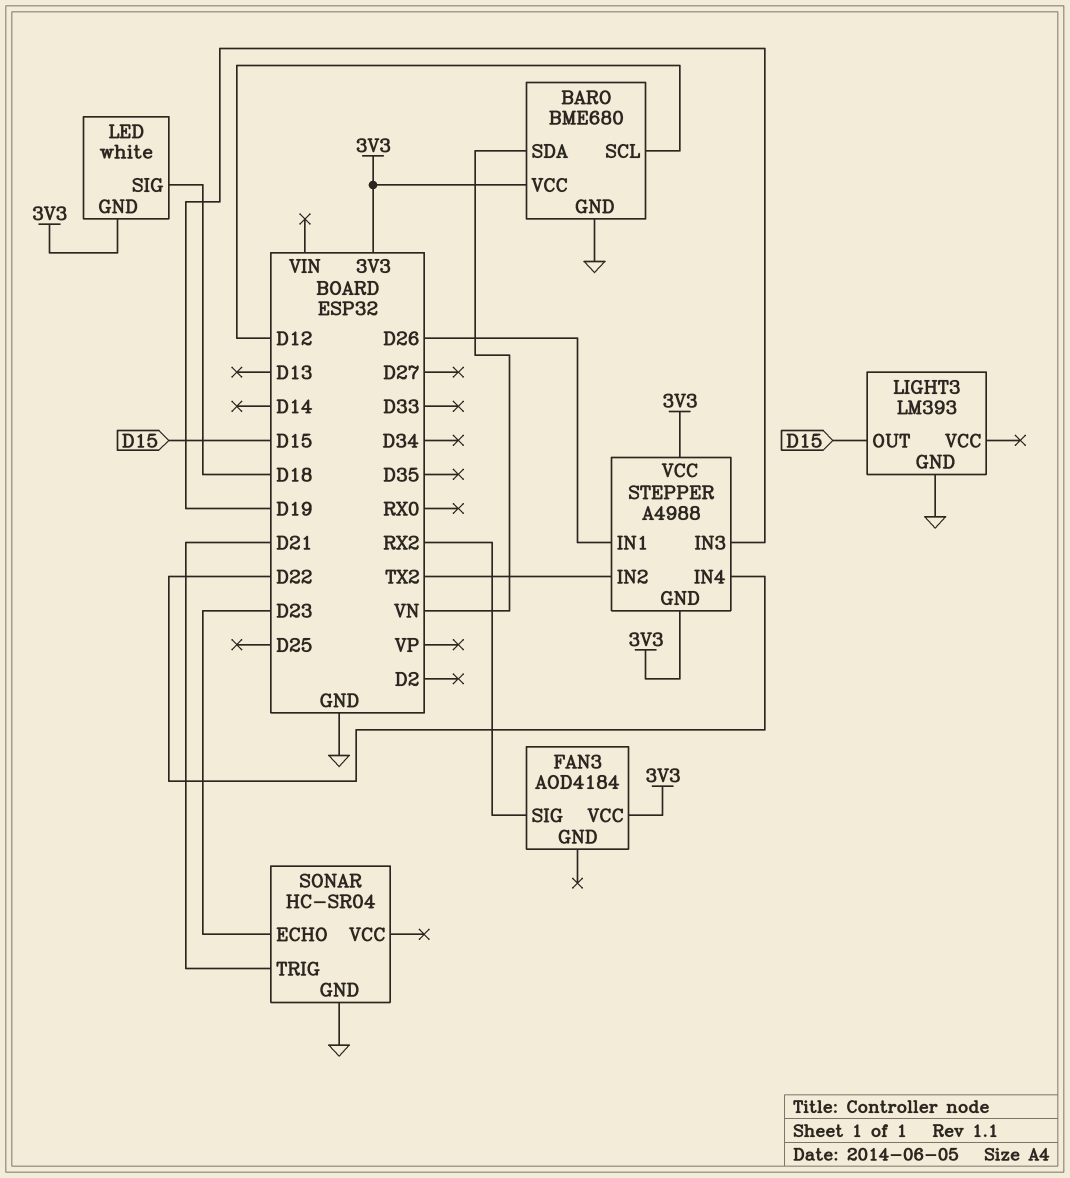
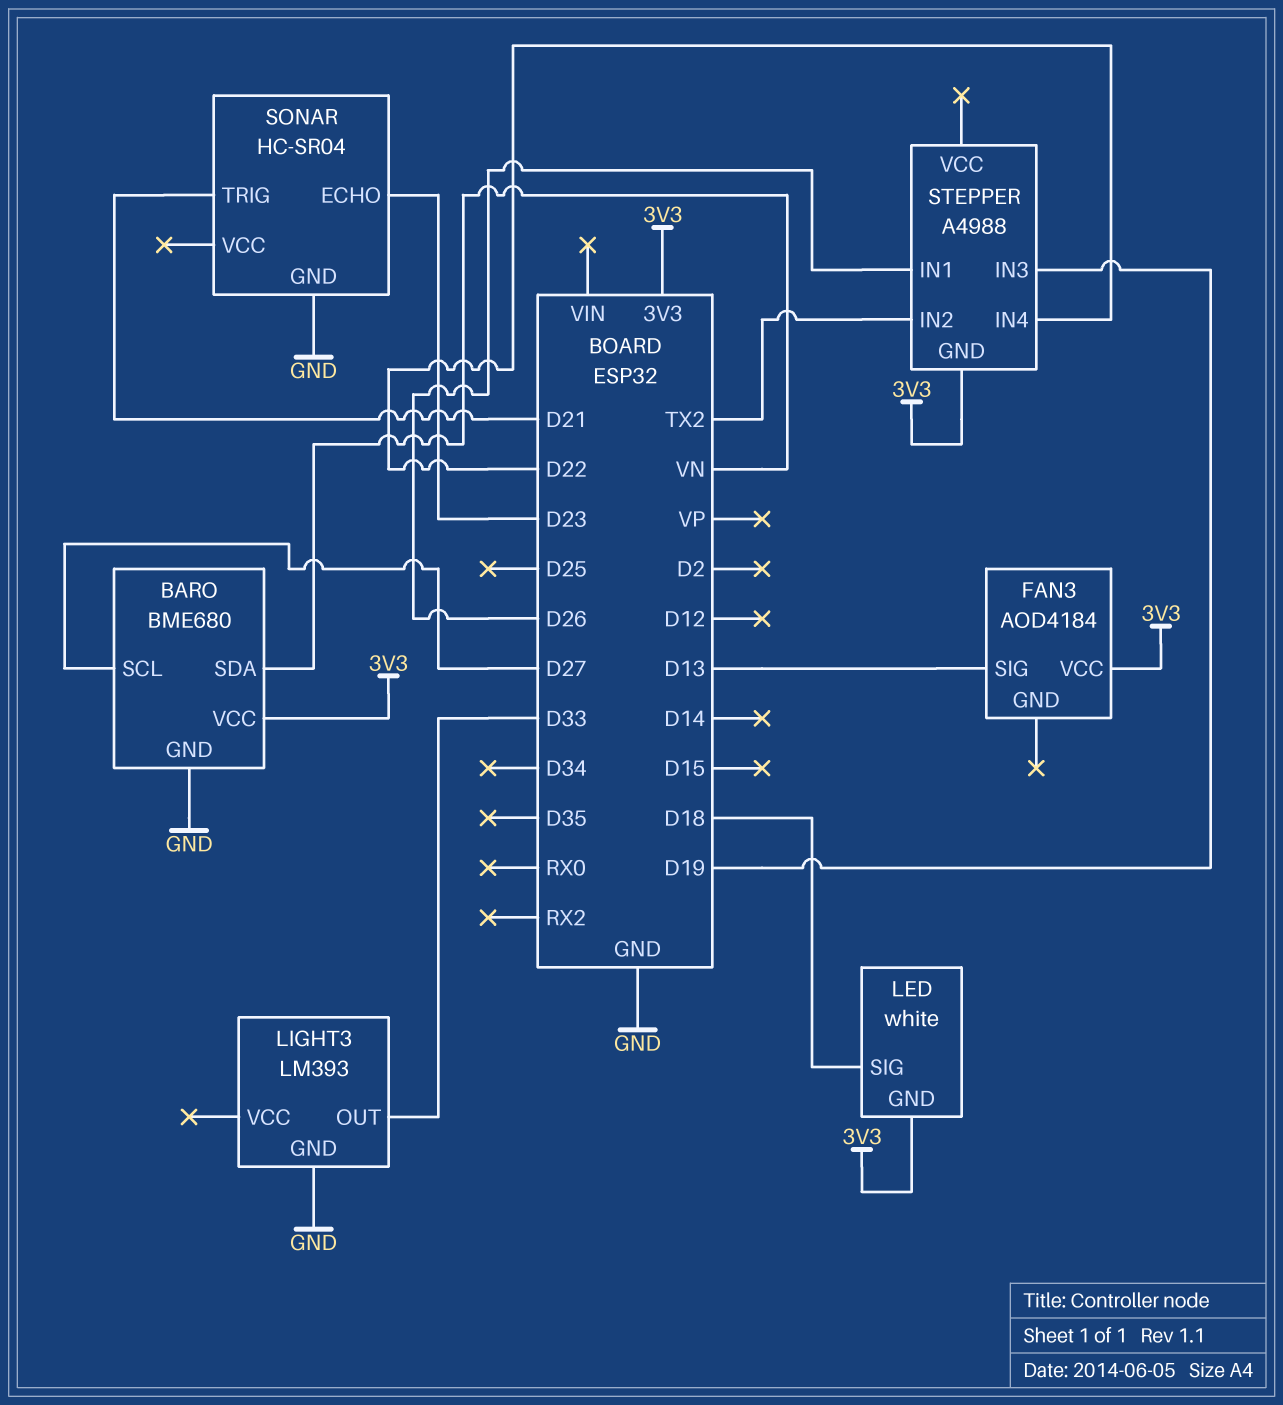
BARO pin SCL: D12 -> D27
FAN3 pin SIG: RX2 -> D13
LIGHT3 pin OUT: D15 -> D33
STEPPER pin VCC: 3V3 -> none

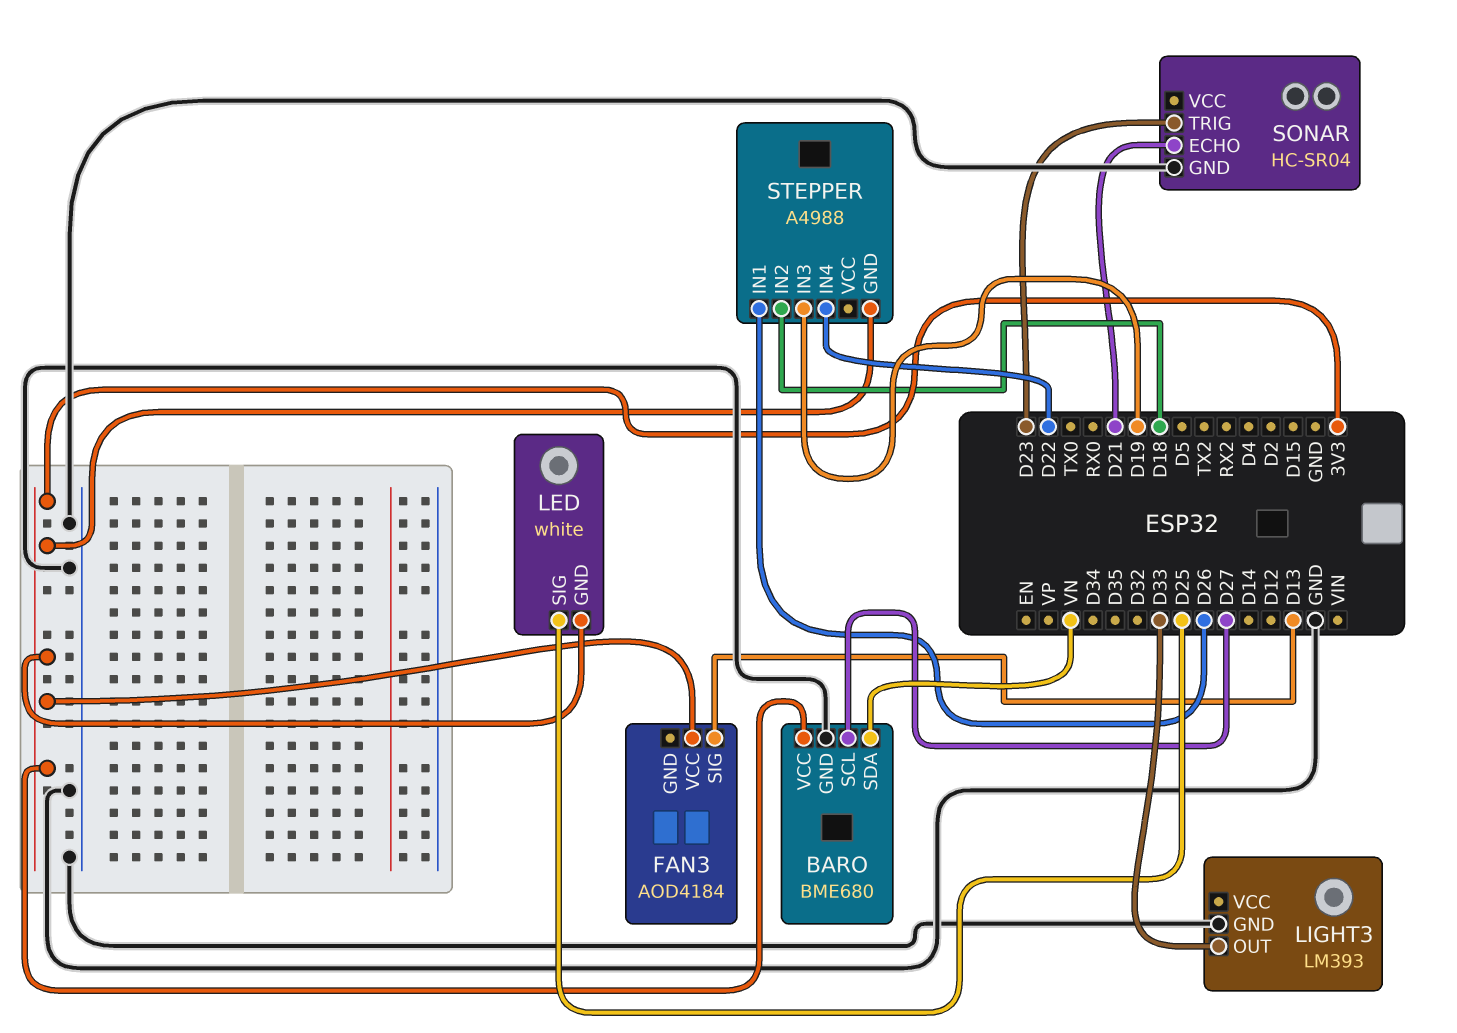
LED pin SIG: D18 -> D25
SONAR pin ECHO: D23 -> D21
SONAR pin TRIG: D21 -> D23
STEPPER pin IN2: TX2 -> D18

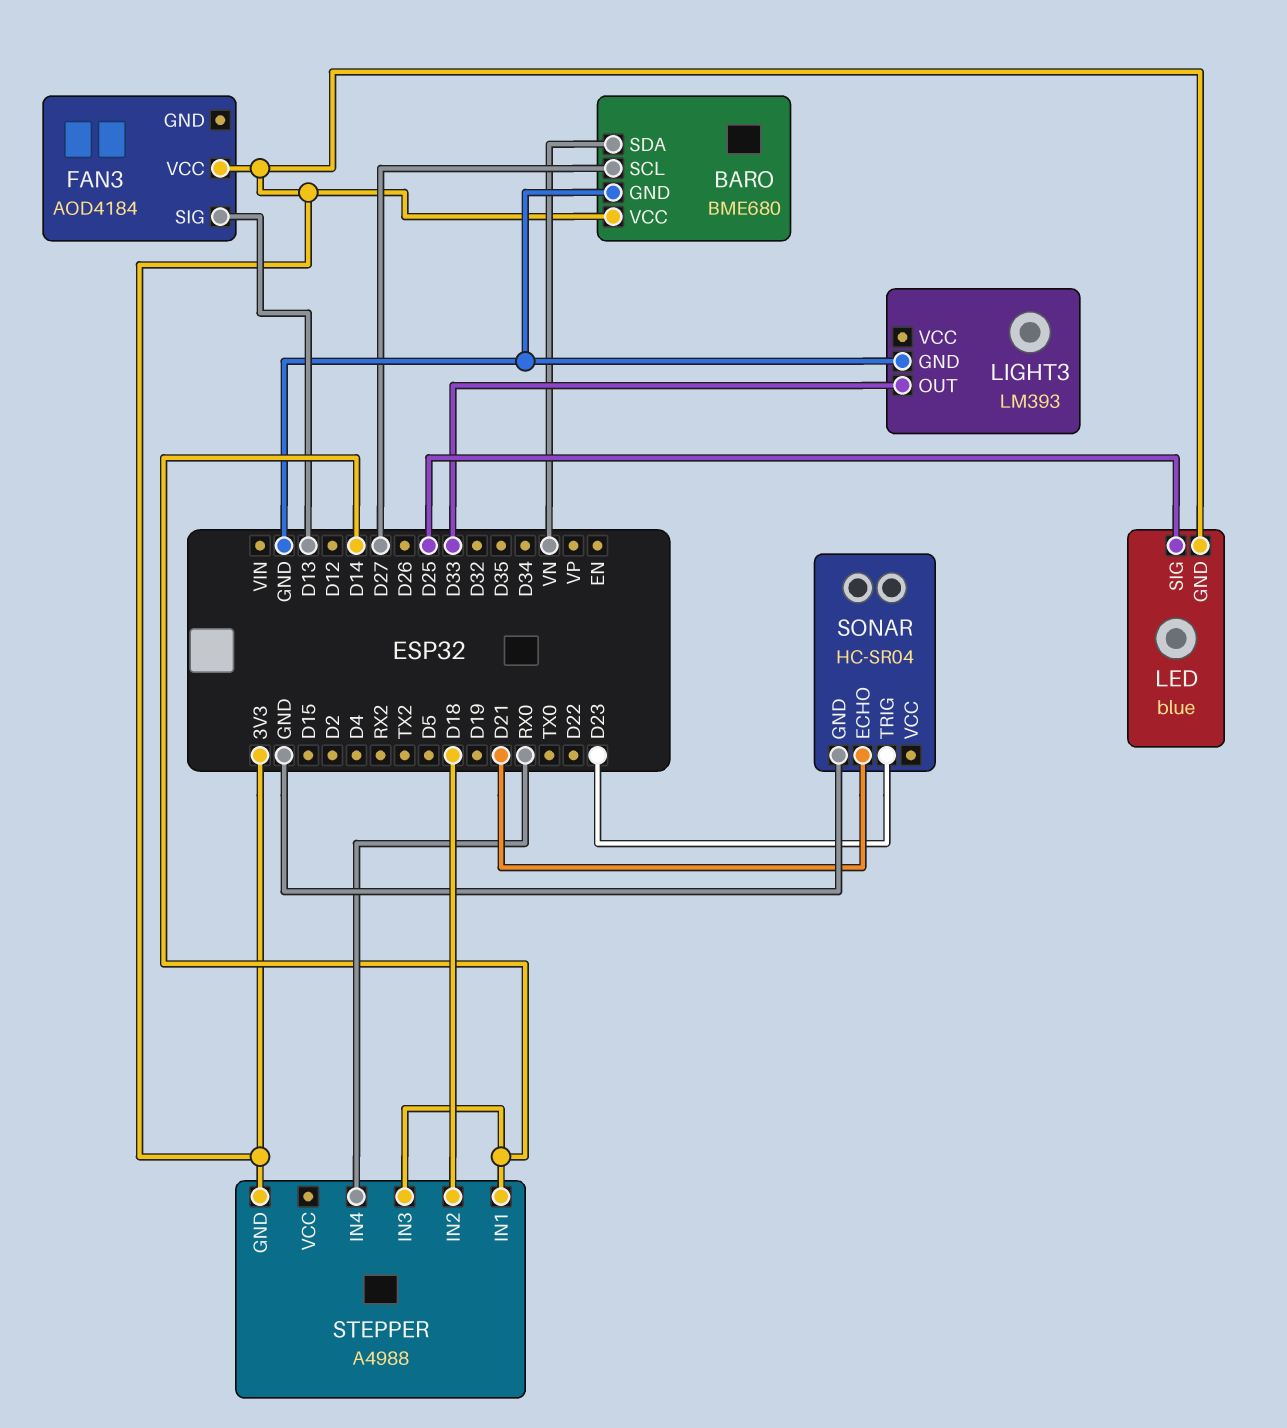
LED: white -> blue
STEPPER pin IN1: D26 -> D14
STEPPER pin IN3: D19 -> D14
STEPPER pin IN4: D22 -> RX0

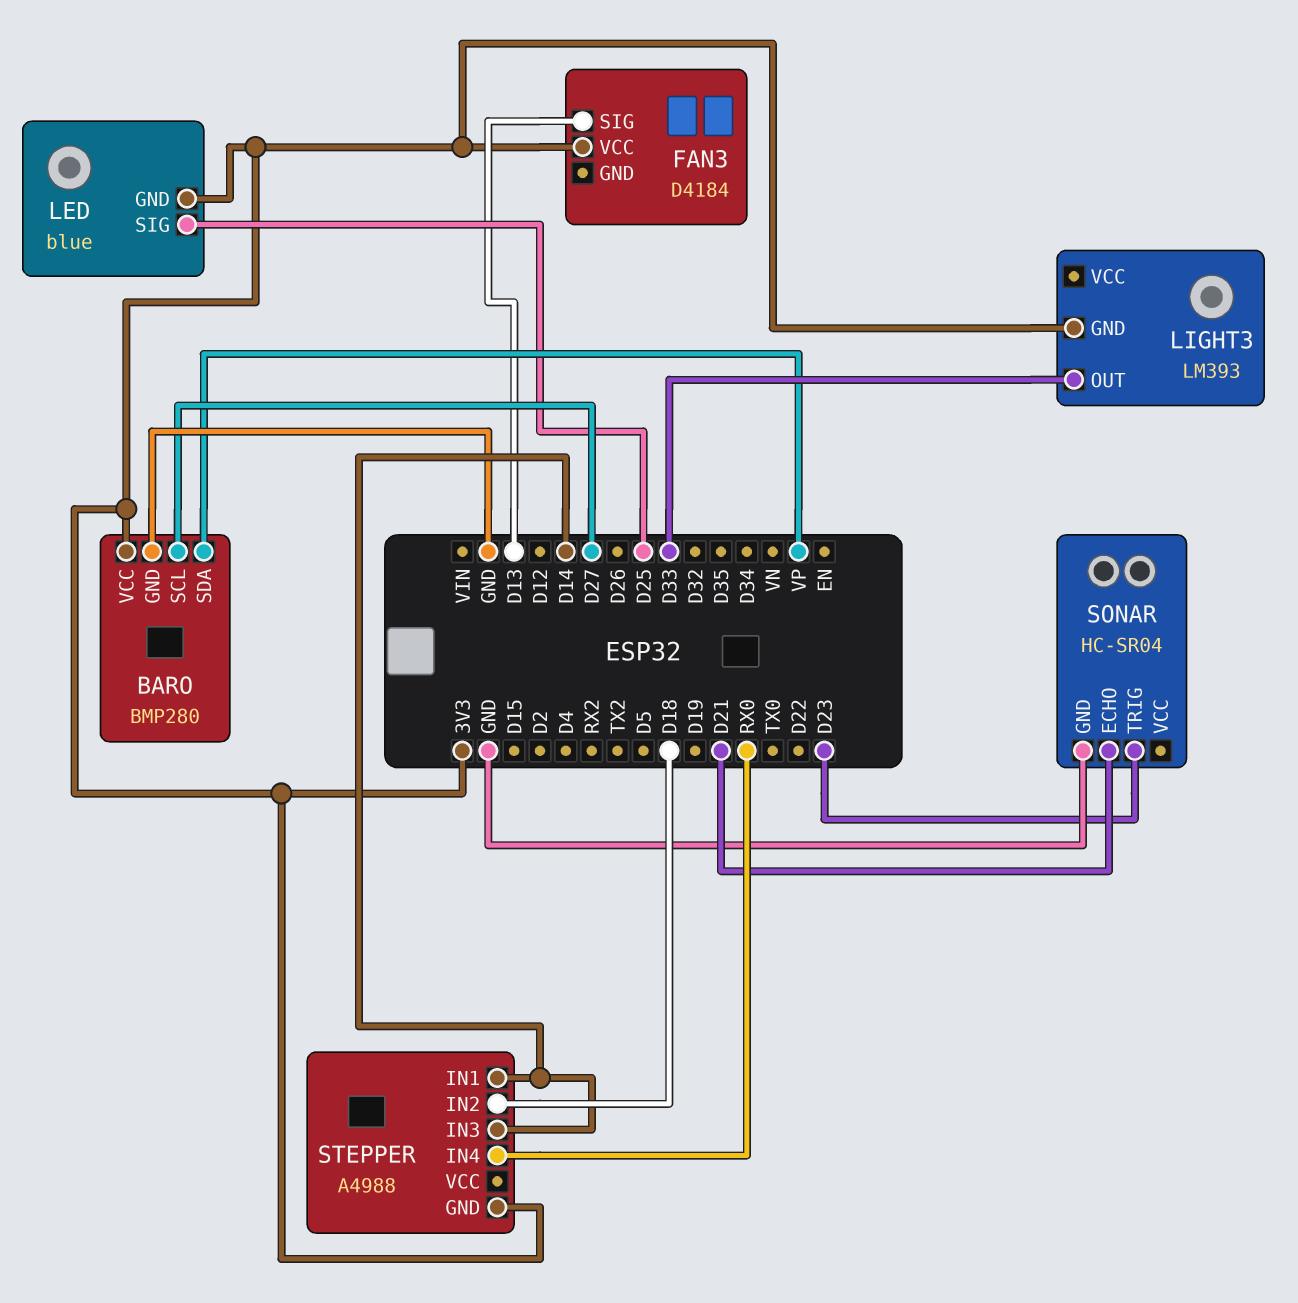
BARO: BME680 -> BMP280
BARO pin SDA: VN -> VP
FAN3: AOD4184 -> D4184
LIGHT3 pin GND: GND -> 3V3

